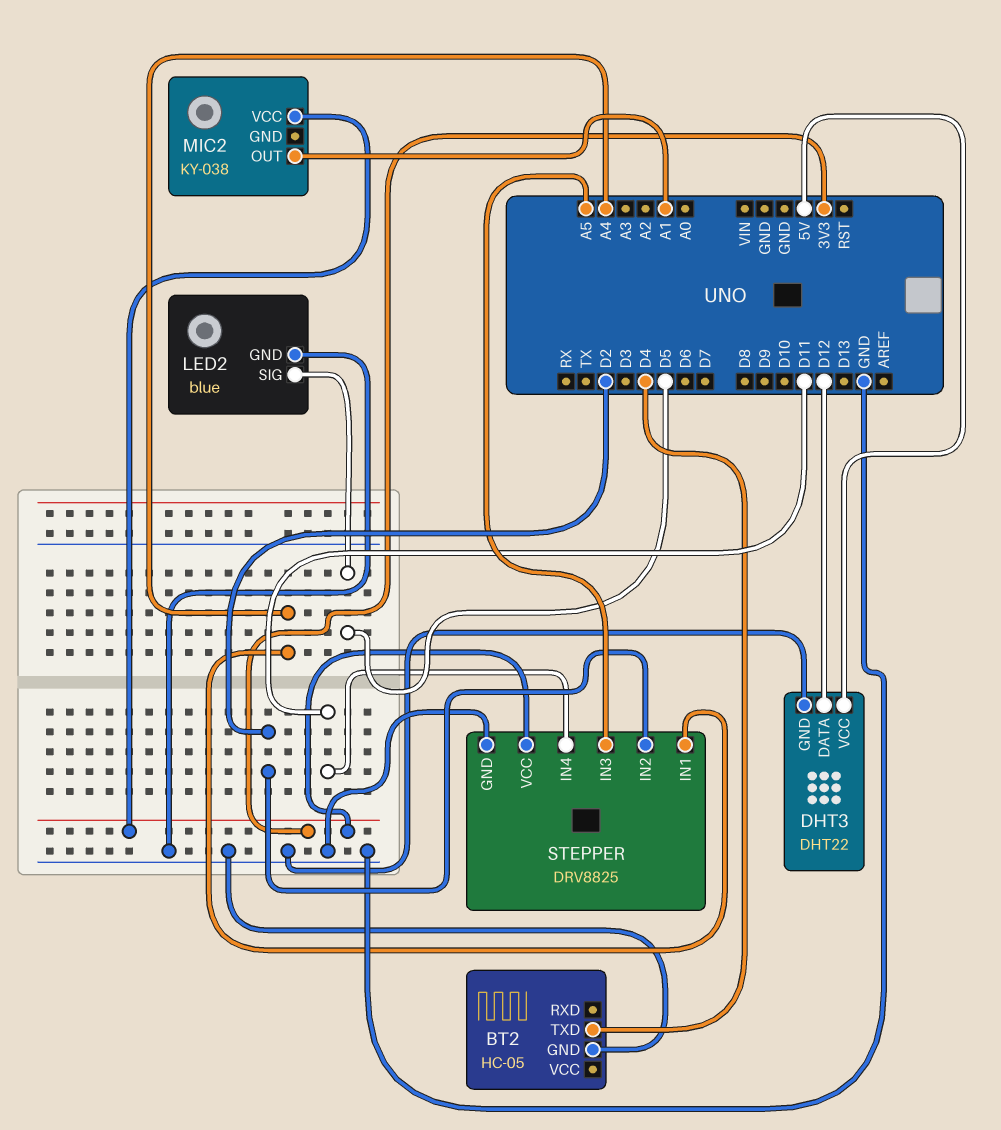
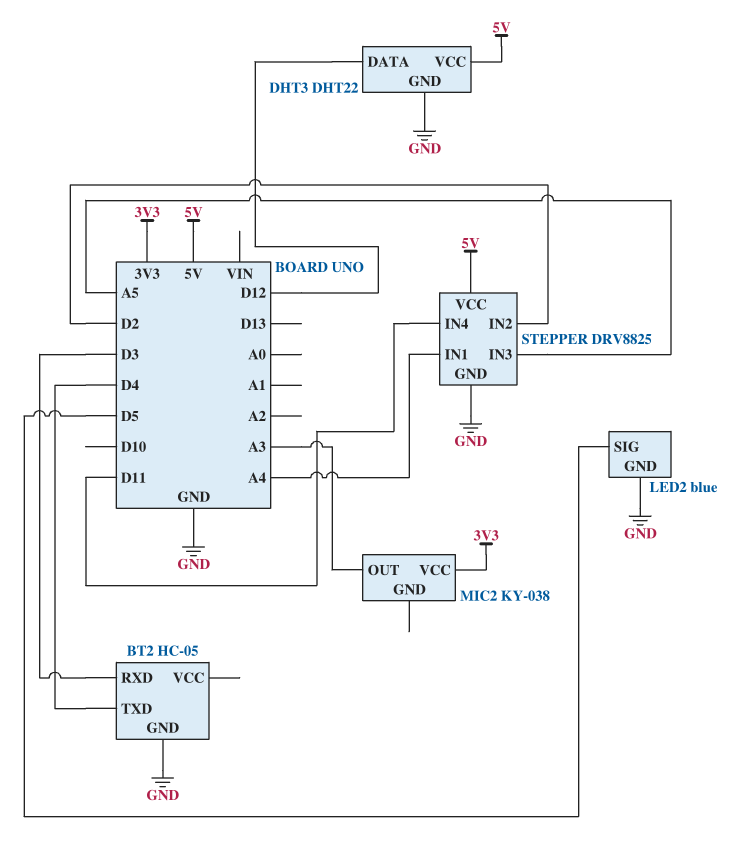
BT2 pin RXD: none -> D3
MIC2 pin OUT: A1 -> A3
STEPPER pin VCC: 3V3 -> 5V

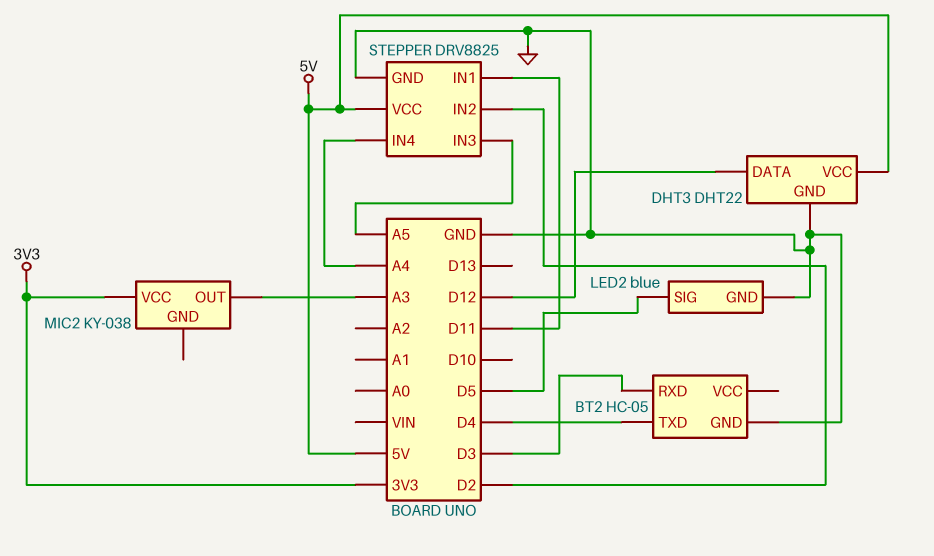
STEPPER pin IN1: A4 -> D11
STEPPER pin IN4: D11 -> A4

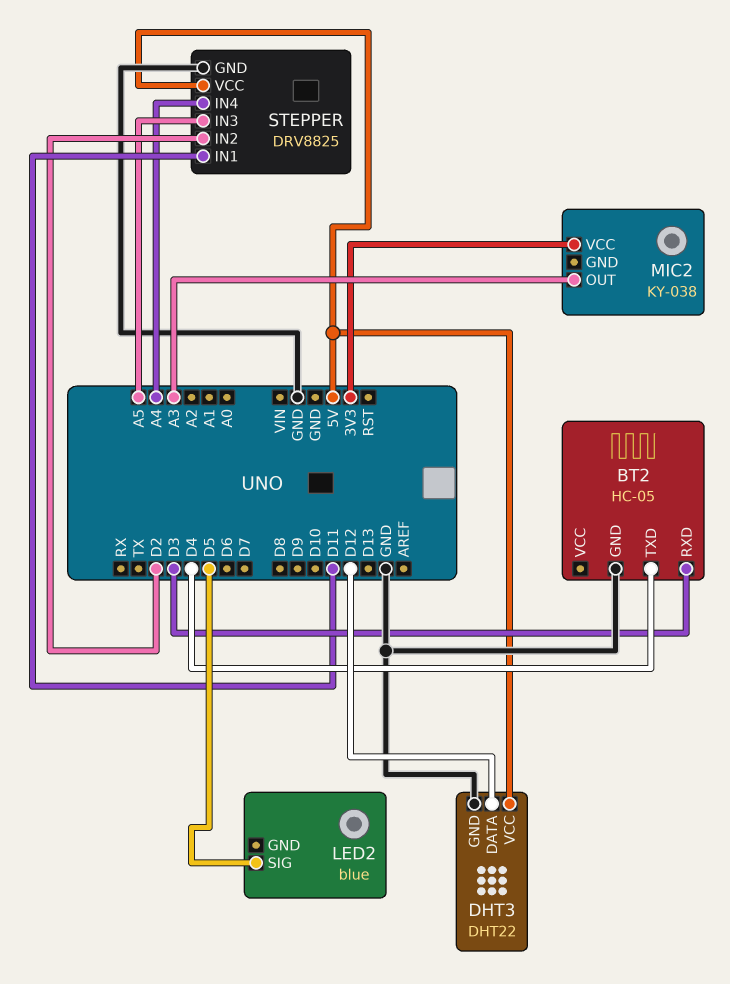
LED2 pin GND: GND -> none

